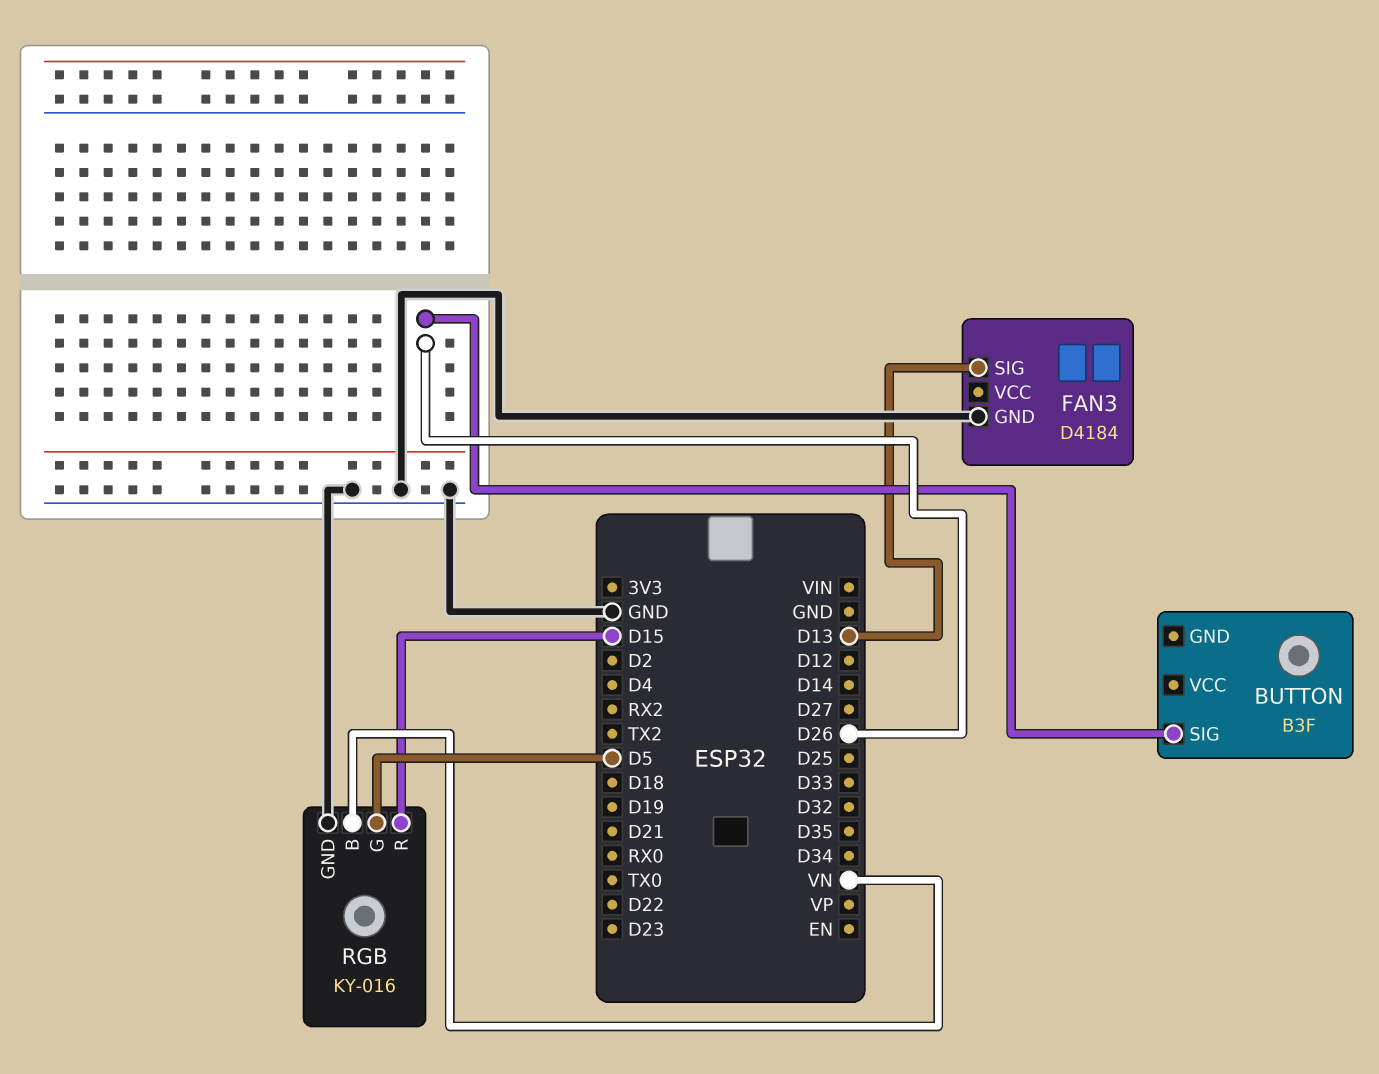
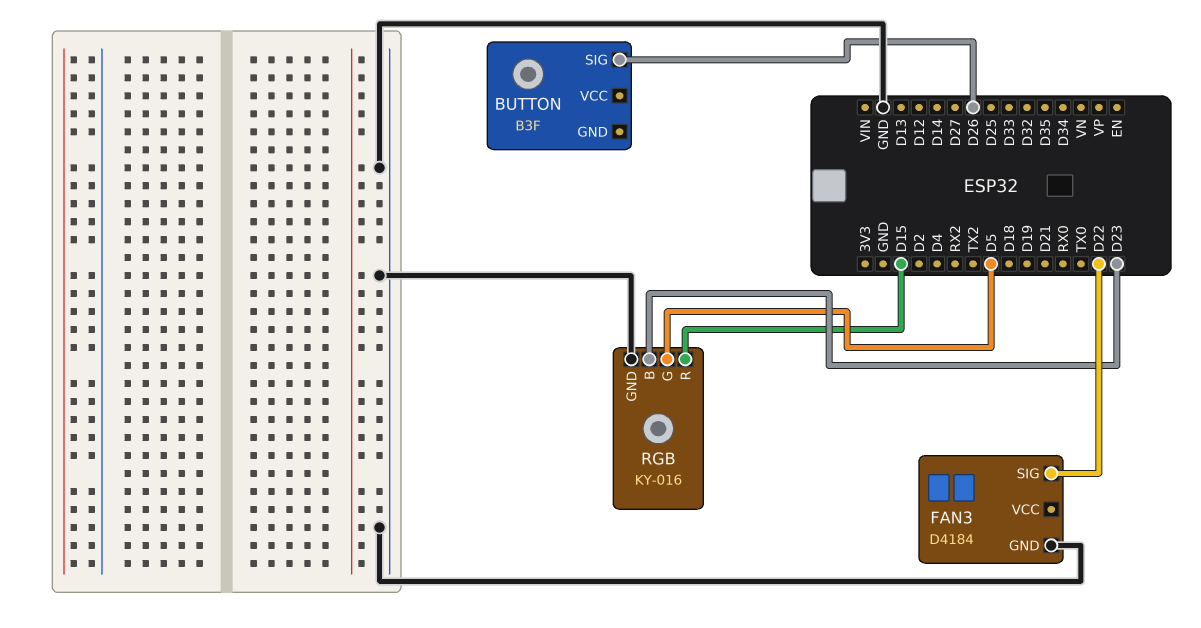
FAN3 pin SIG: D13 -> D22
RGB pin B: VN -> D23

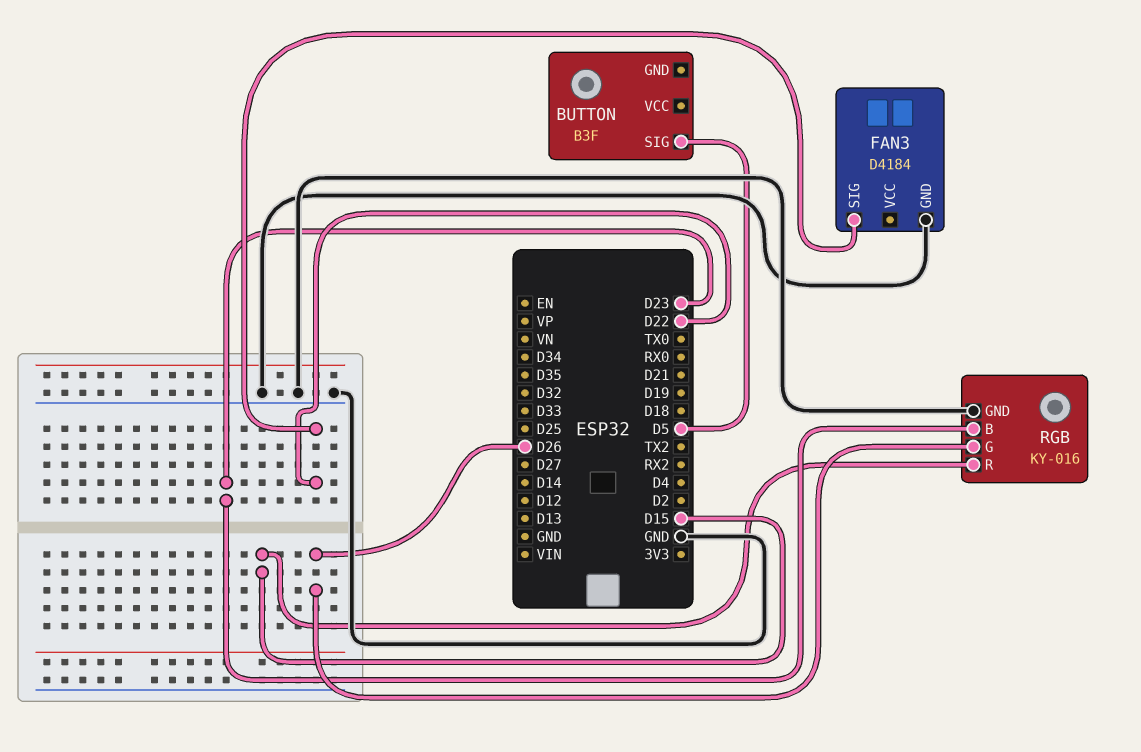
BUTTON pin SIG: D26 -> D5
RGB pin G: D5 -> D26

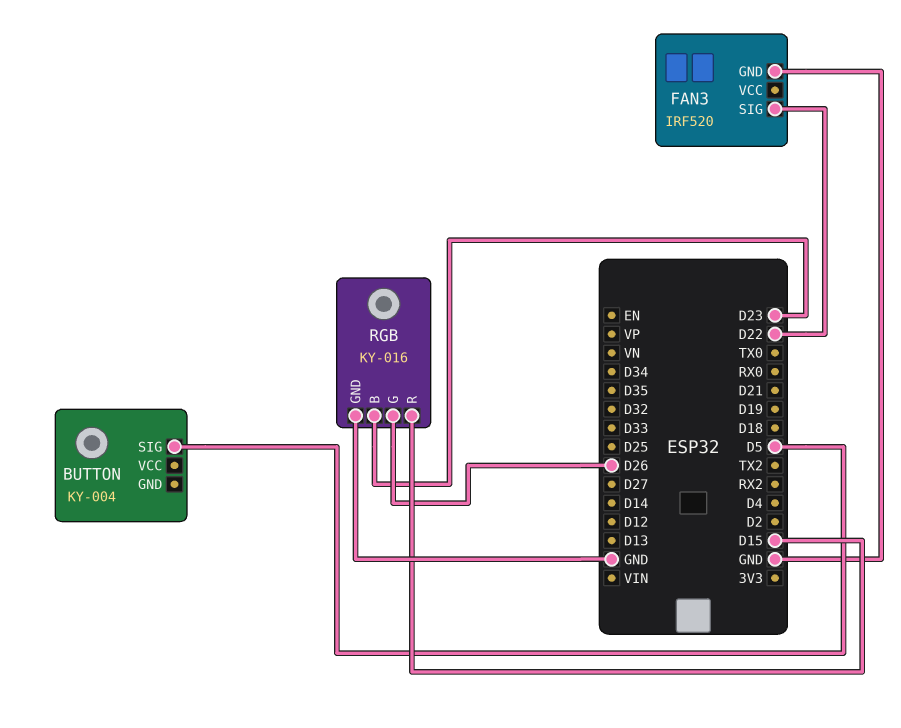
BUTTON: B3F -> KY-004
FAN3: D4184 -> IRF520

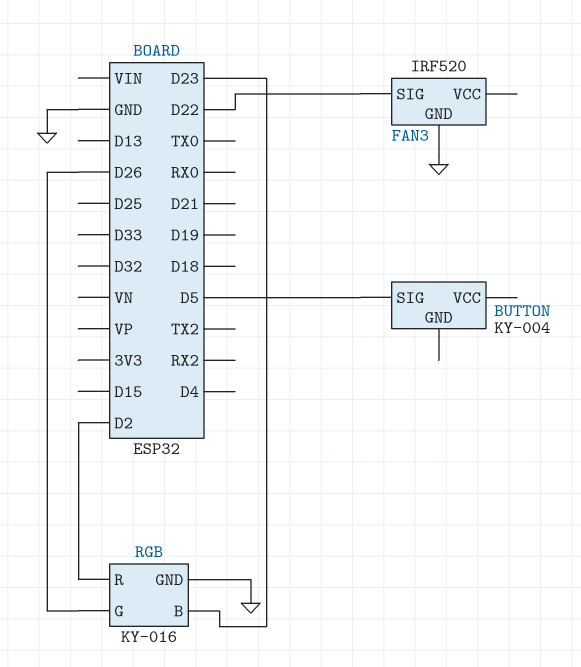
RGB pin R: D15 -> D2

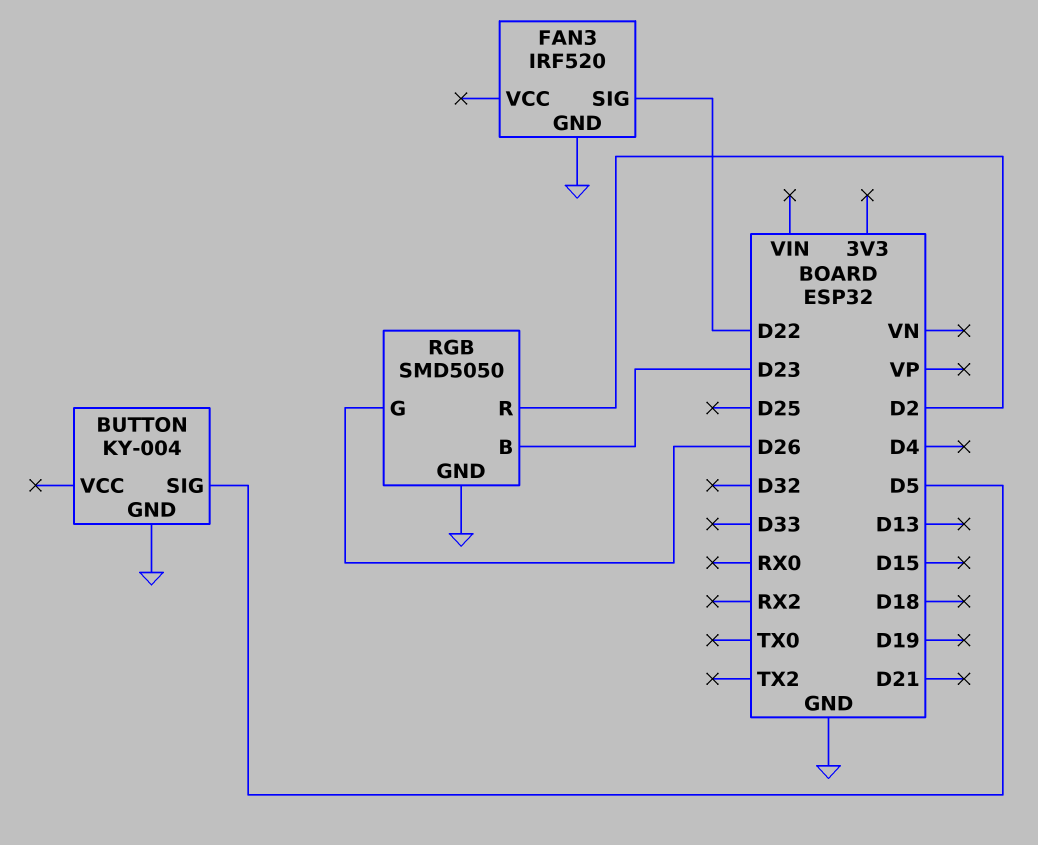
BUTTON pin GND: none -> GND
RGB: KY-016 -> SMD5050

